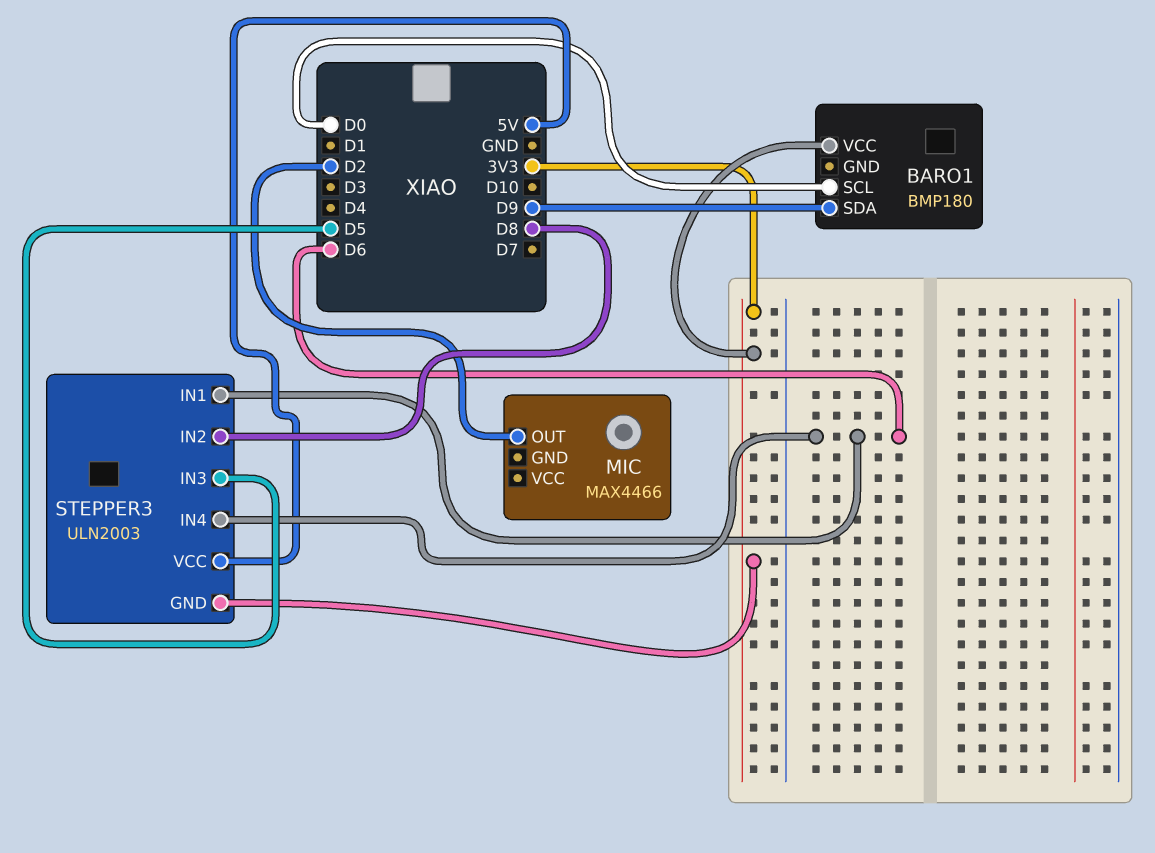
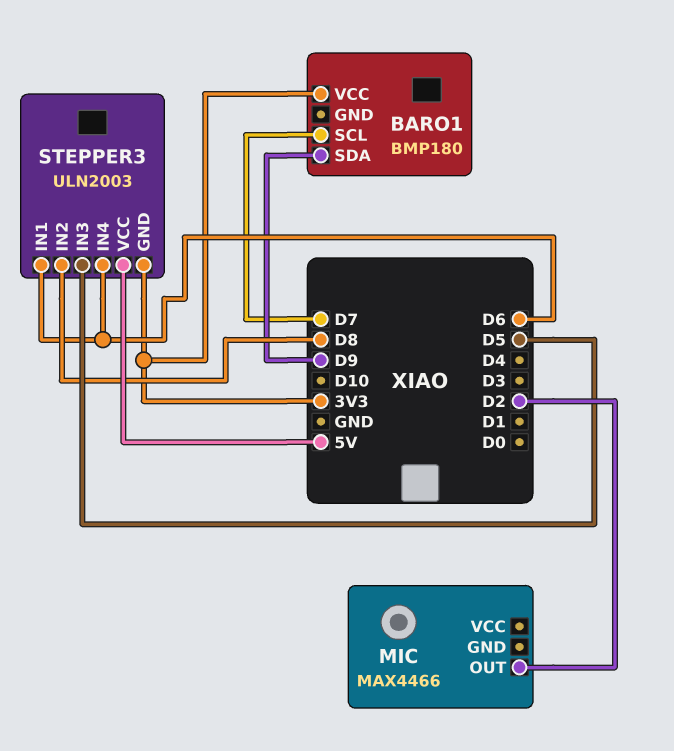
BARO1 pin SCL: D0 -> D7

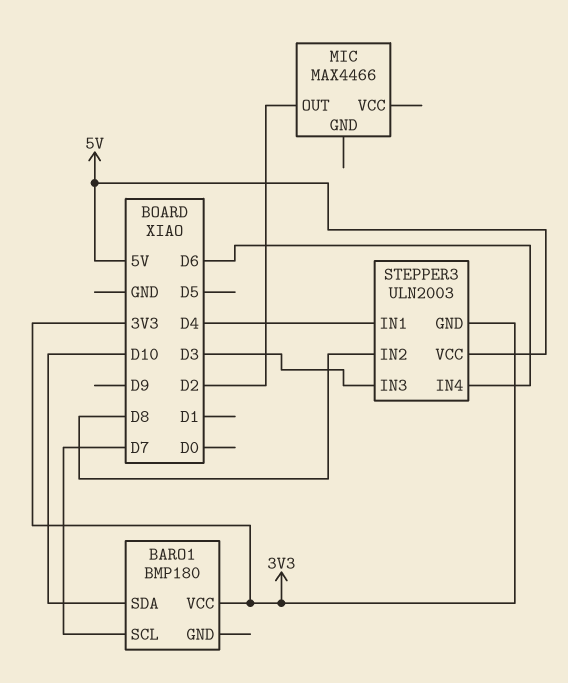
BARO1 pin SDA: D9 -> D10
STEPPER3 pin IN1: D6 -> D4
STEPPER3 pin IN3: D5 -> D3

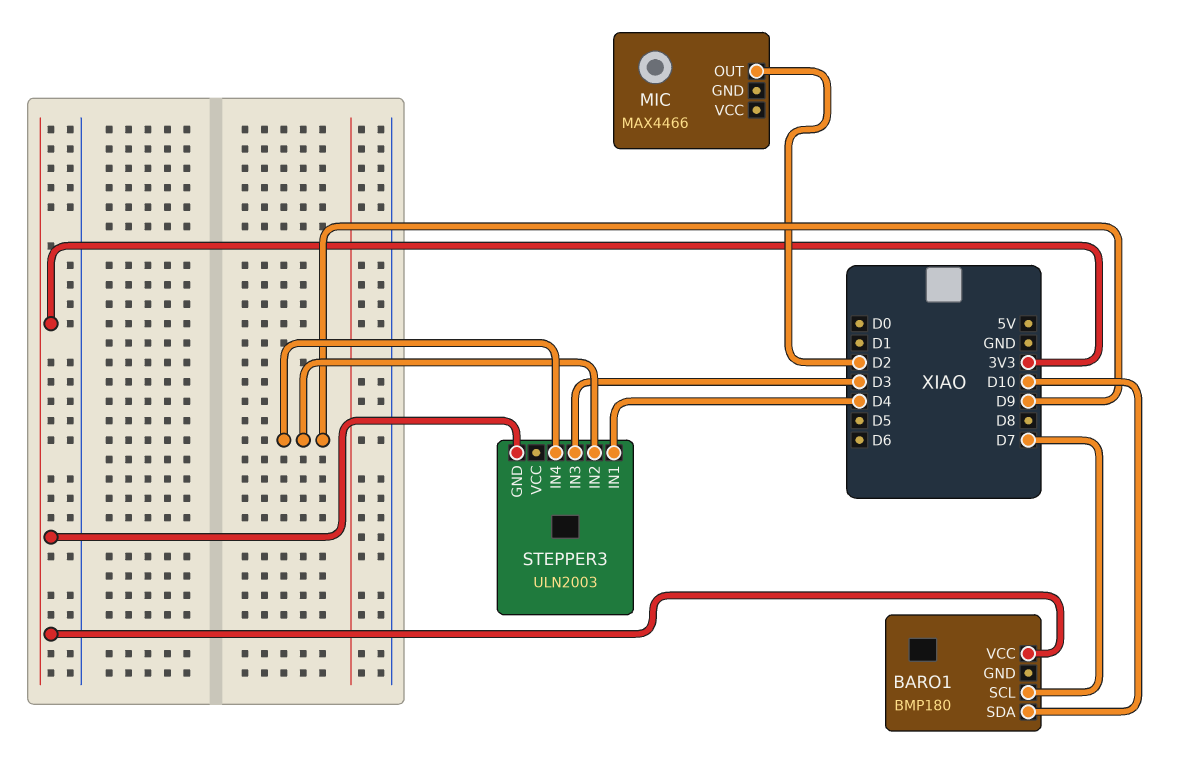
STEPPER3 pin IN2: D8 -> D9
STEPPER3 pin IN4: D6 -> D9
STEPPER3 pin VCC: 5V -> none

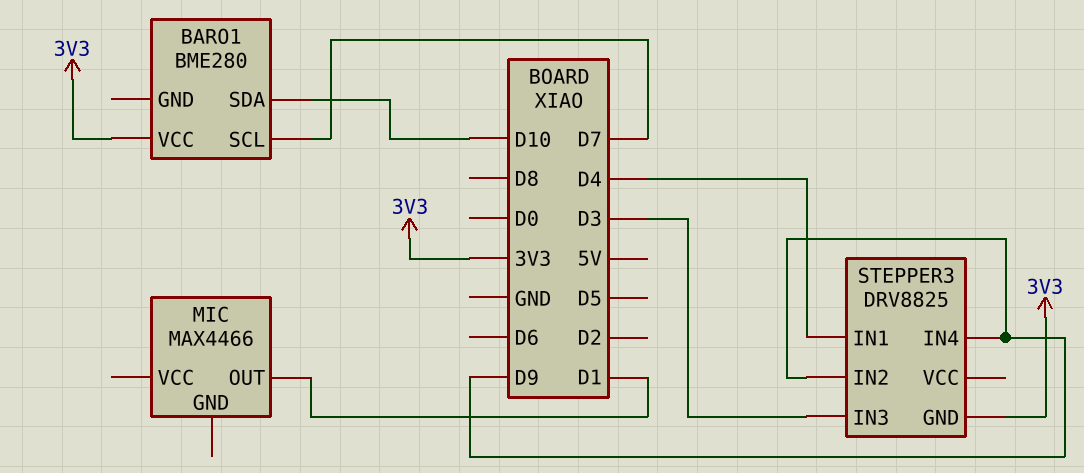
BARO1: BMP180 -> BME280
MIC pin OUT: D2 -> D1
STEPPER3: ULN2003 -> DRV8825

